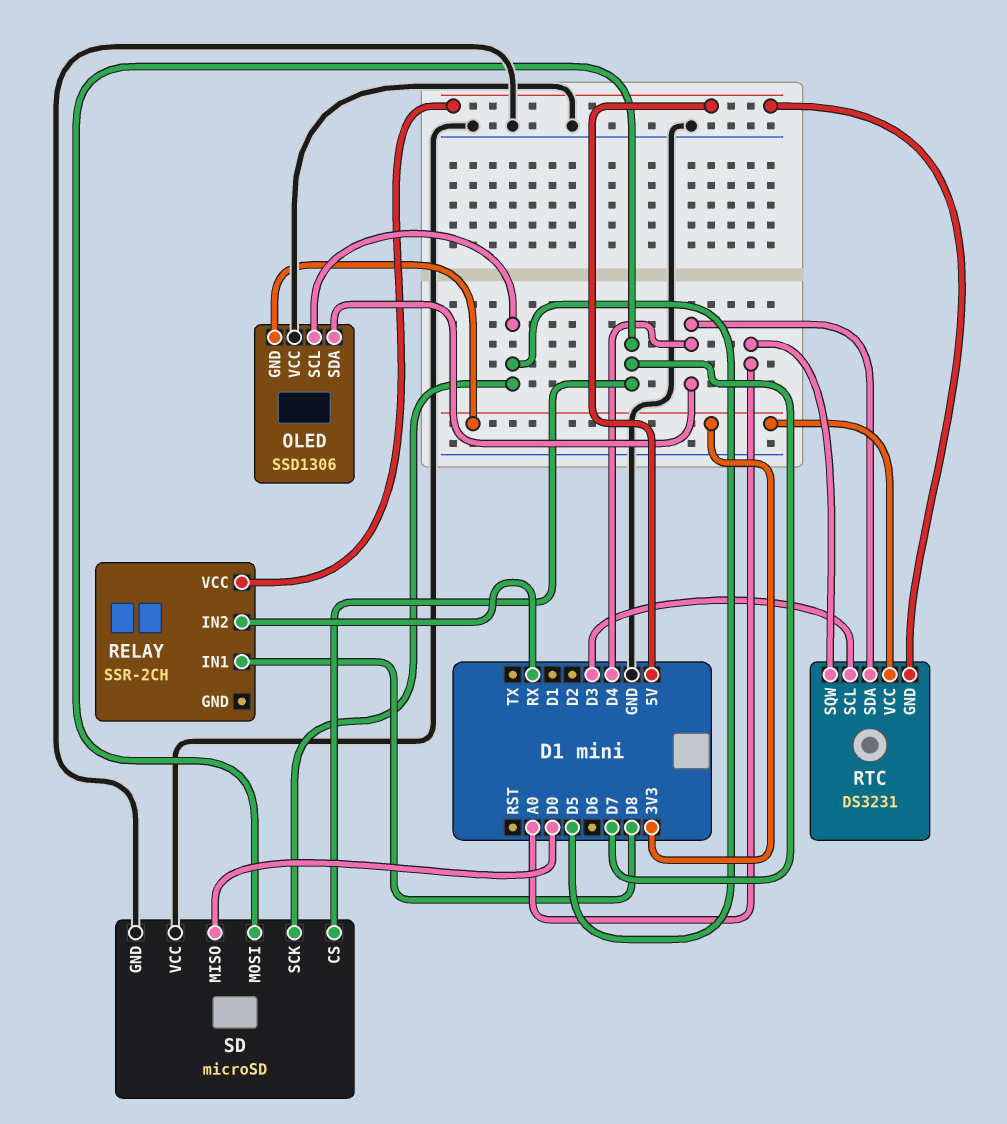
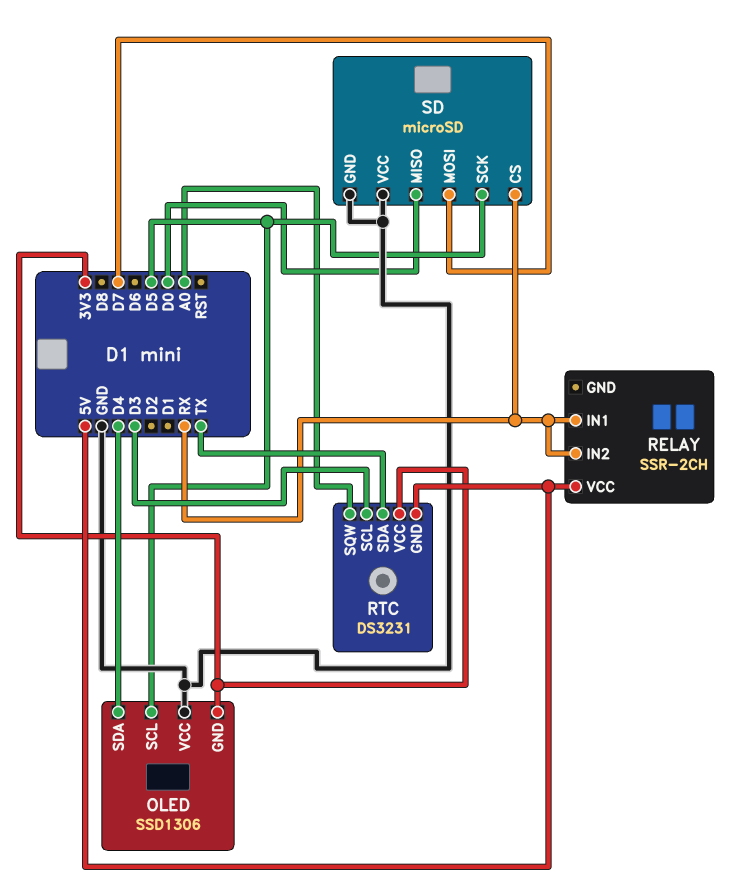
RELAY pin IN1: D8 -> RX
RTC pin SDA: D4 -> TX
SD pin CS: D7 -> RX

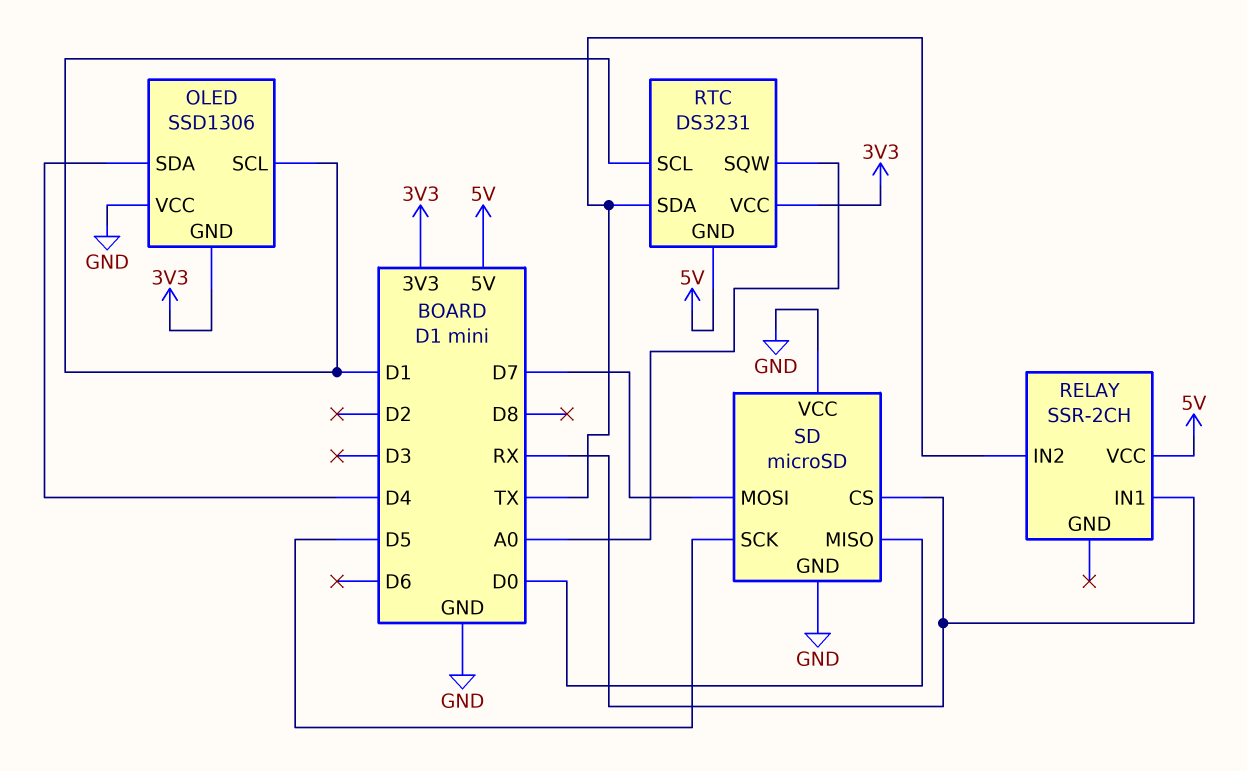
OLED pin SCL: D5 -> D1
RELAY pin IN2: RX -> TX
RTC pin SCL: D3 -> D1

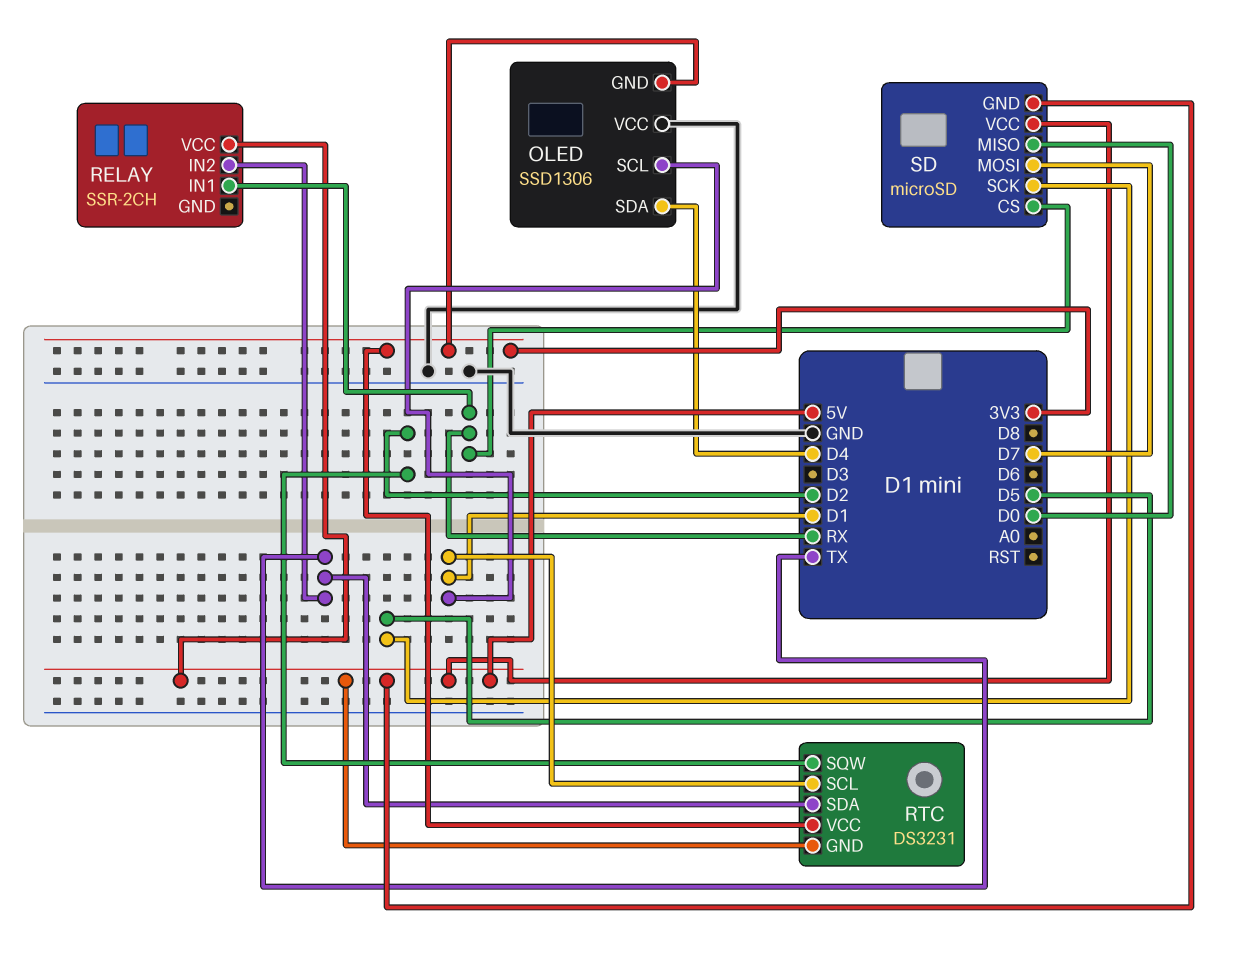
RTC pin SQW: A0 -> D2
SD pin GND: GND -> 5V
SD pin VCC: GND -> 5V

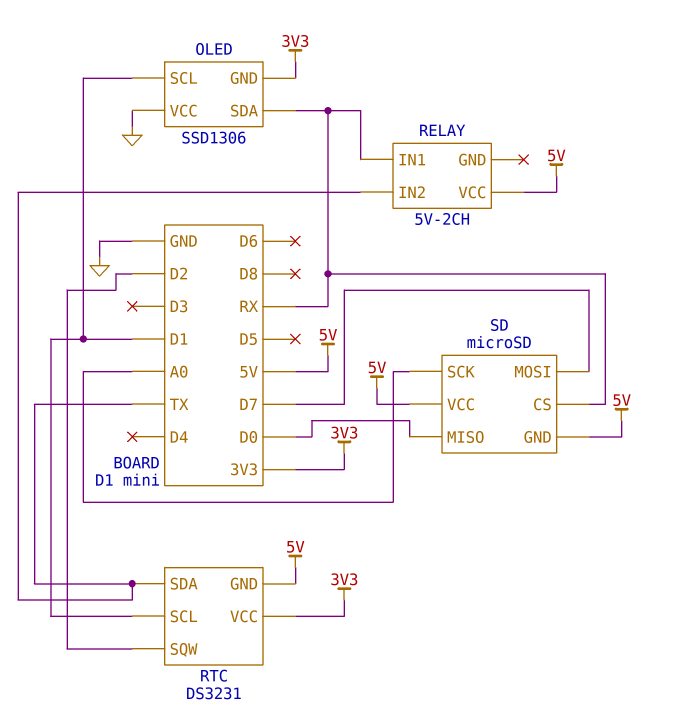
OLED pin SDA: D4 -> RX
RELAY: SSR-2CH -> 5V-2CH
SD pin SCK: D5 -> A0

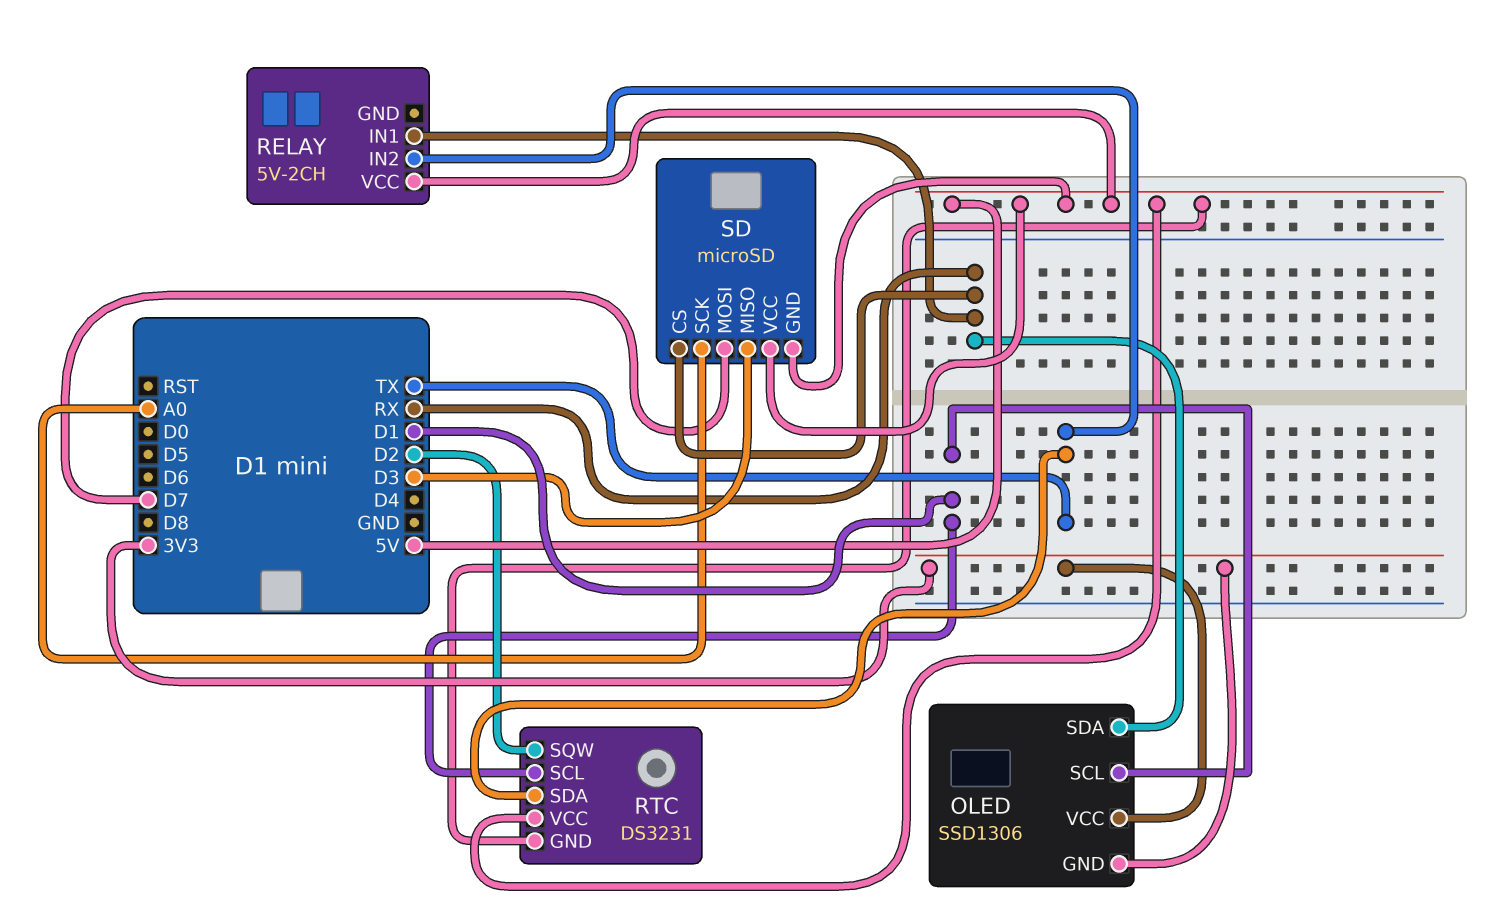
OLED pin VCC: GND -> 3V3
RTC pin VCC: 3V3 -> 5V
SD pin MISO: D0 -> D3

